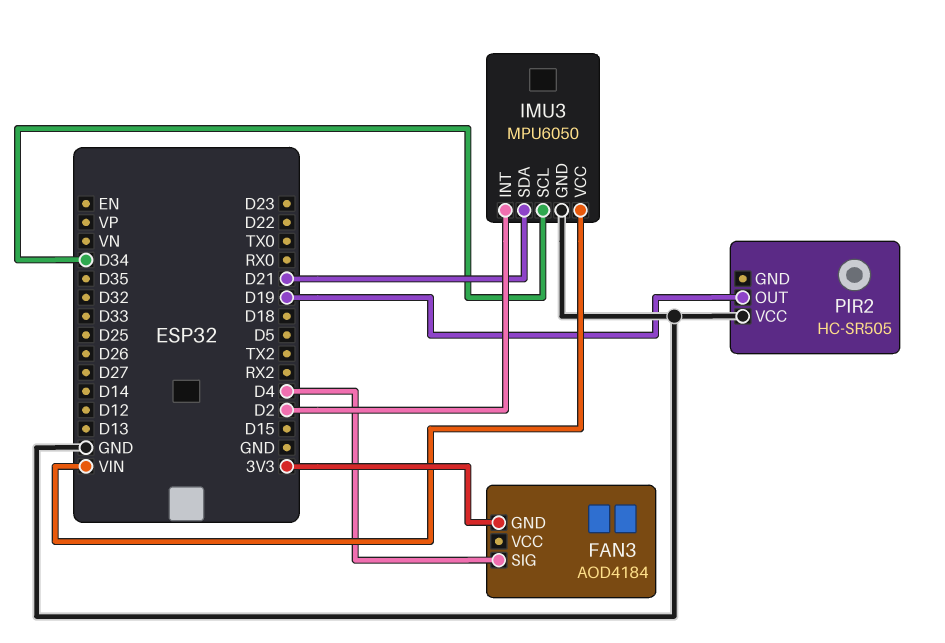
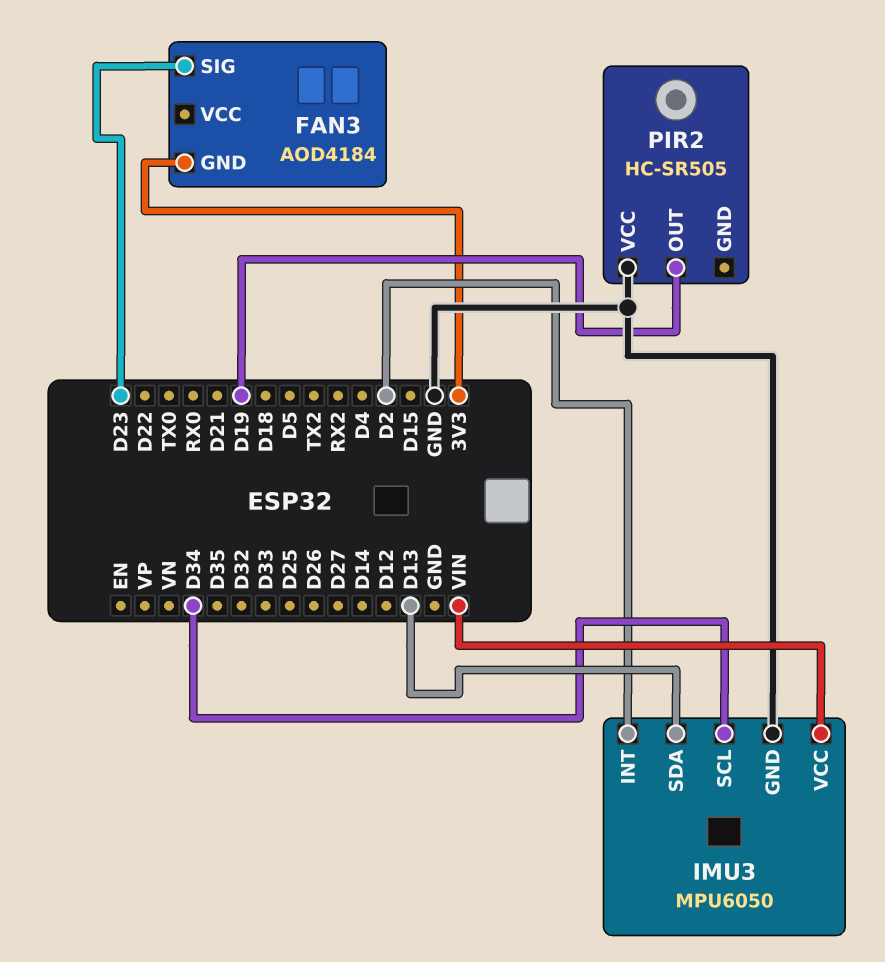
FAN3 pin SIG: D4 -> D23
IMU3 pin SDA: D21 -> D13

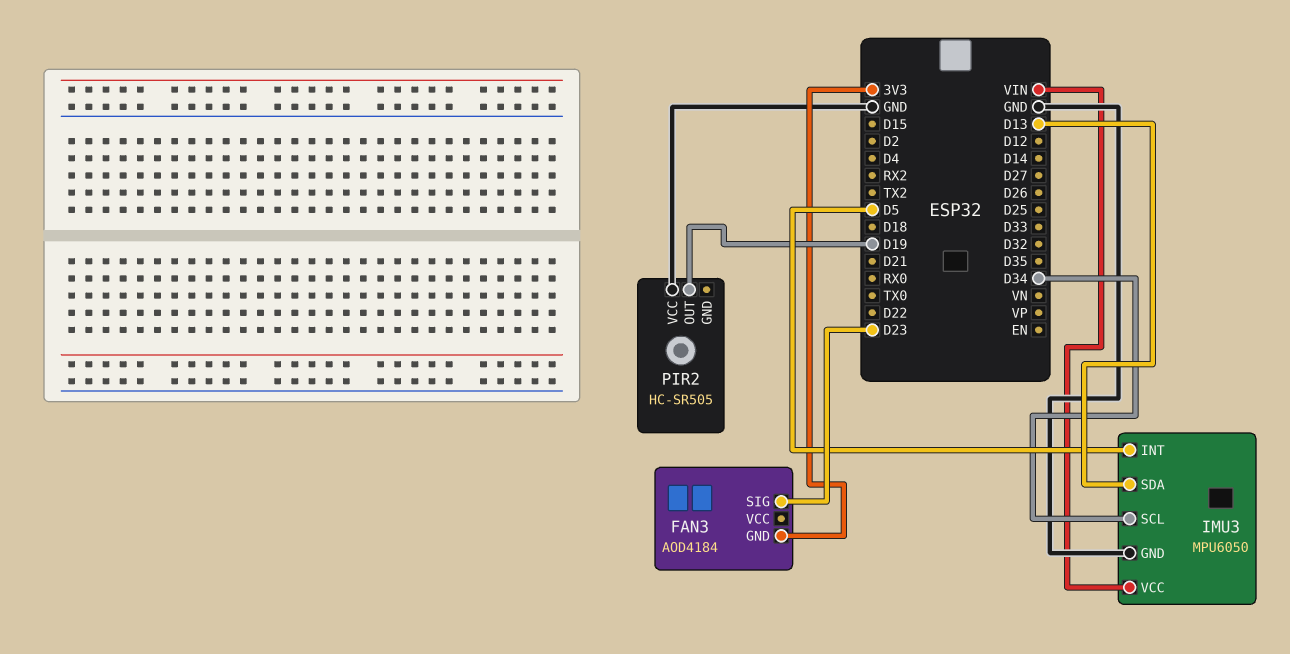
IMU3 pin INT: D2 -> D5

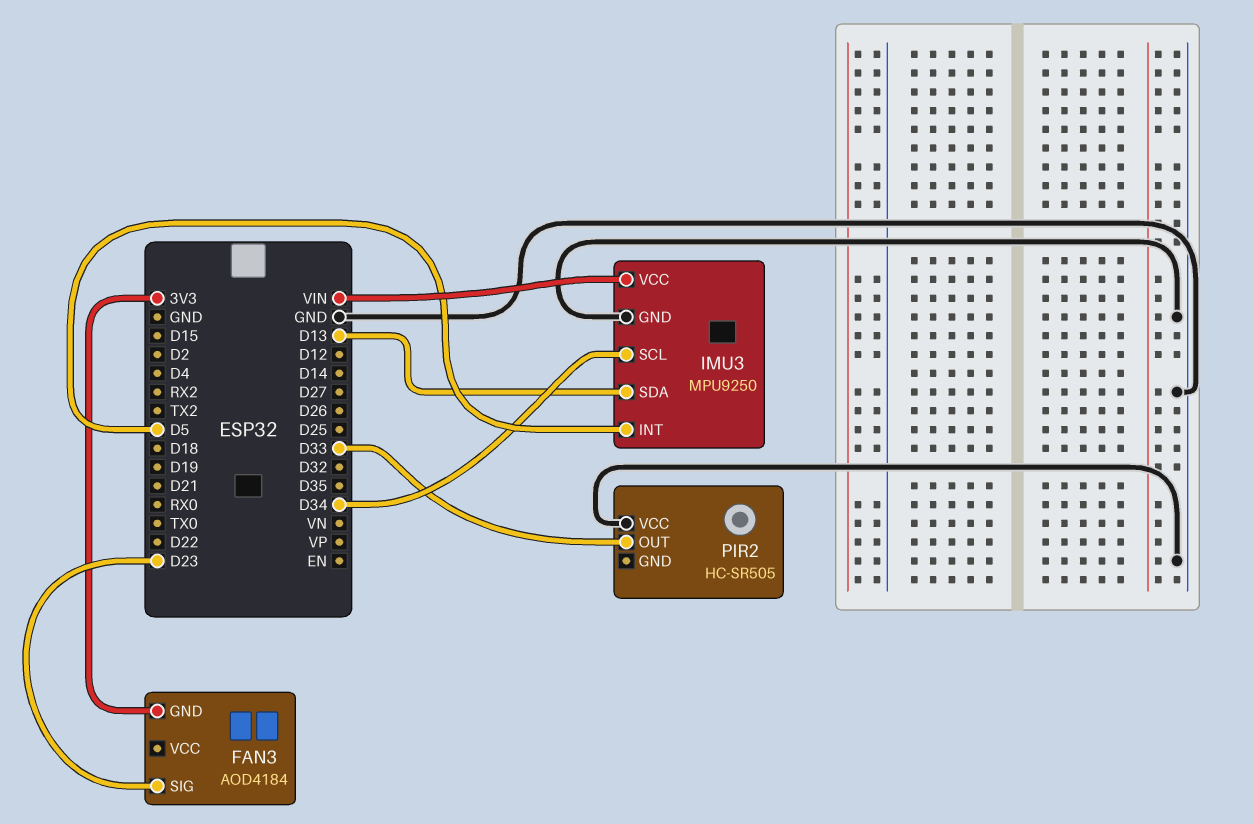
IMU3: MPU6050 -> MPU9250
PIR2 pin OUT: D19 -> D33

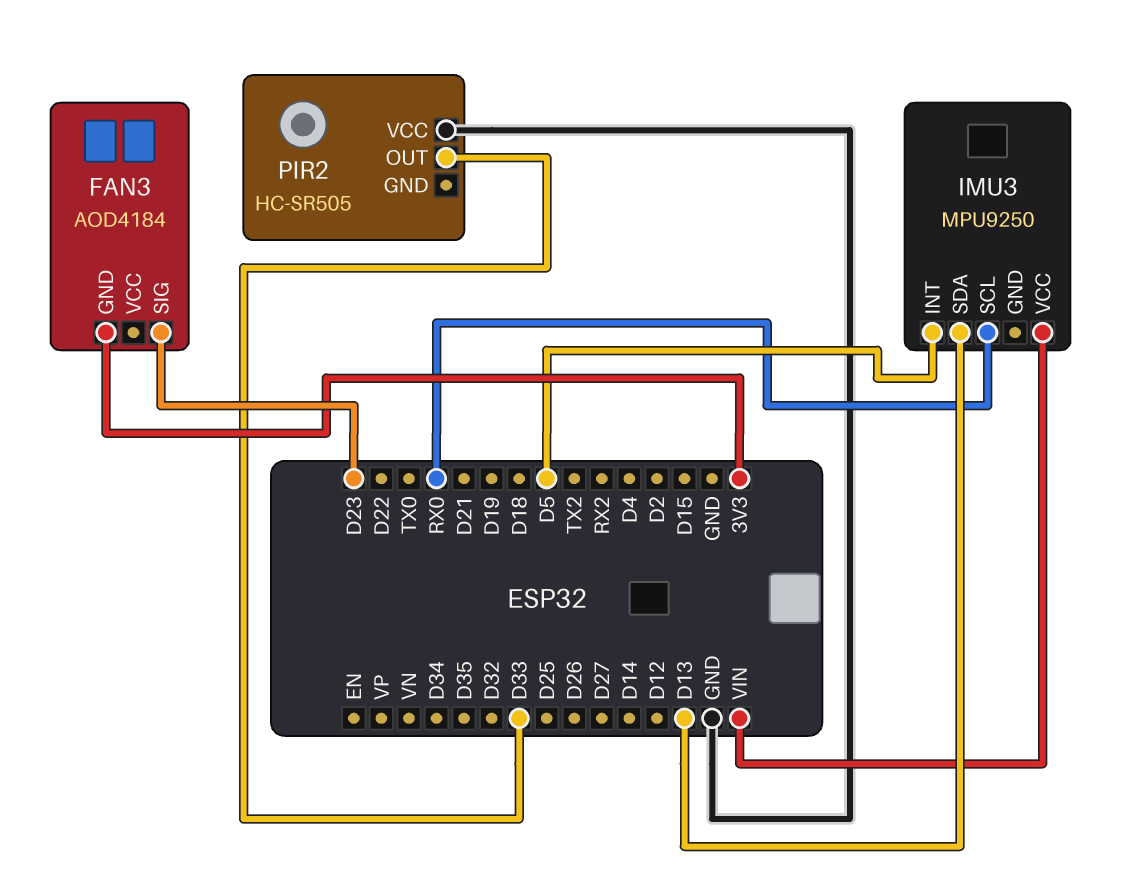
IMU3 pin GND: GND -> none
IMU3 pin SCL: D34 -> RX0

